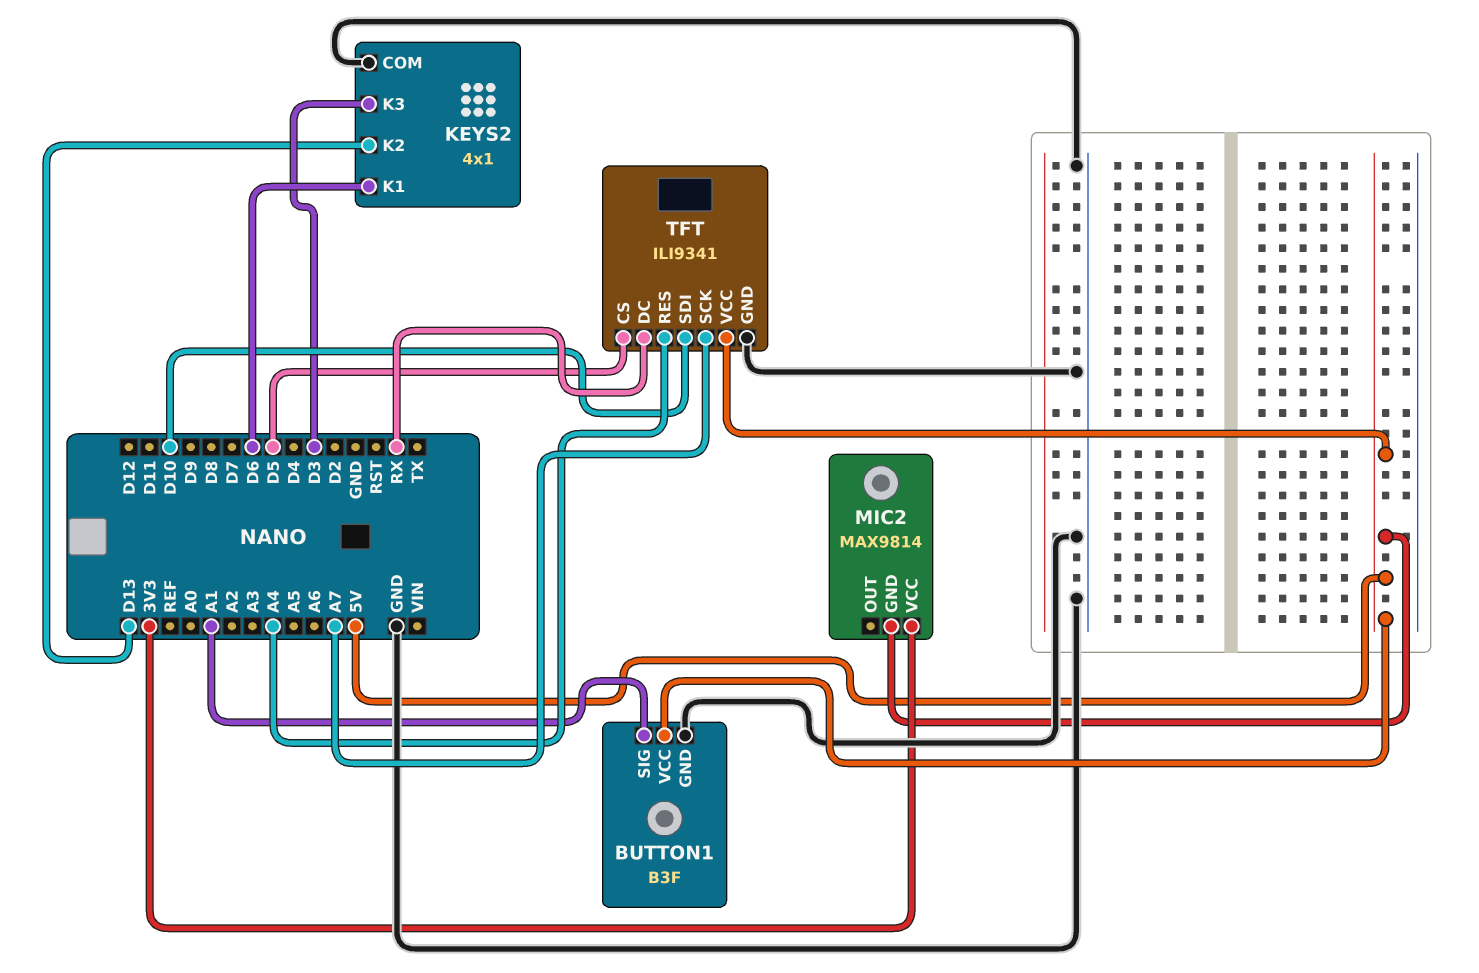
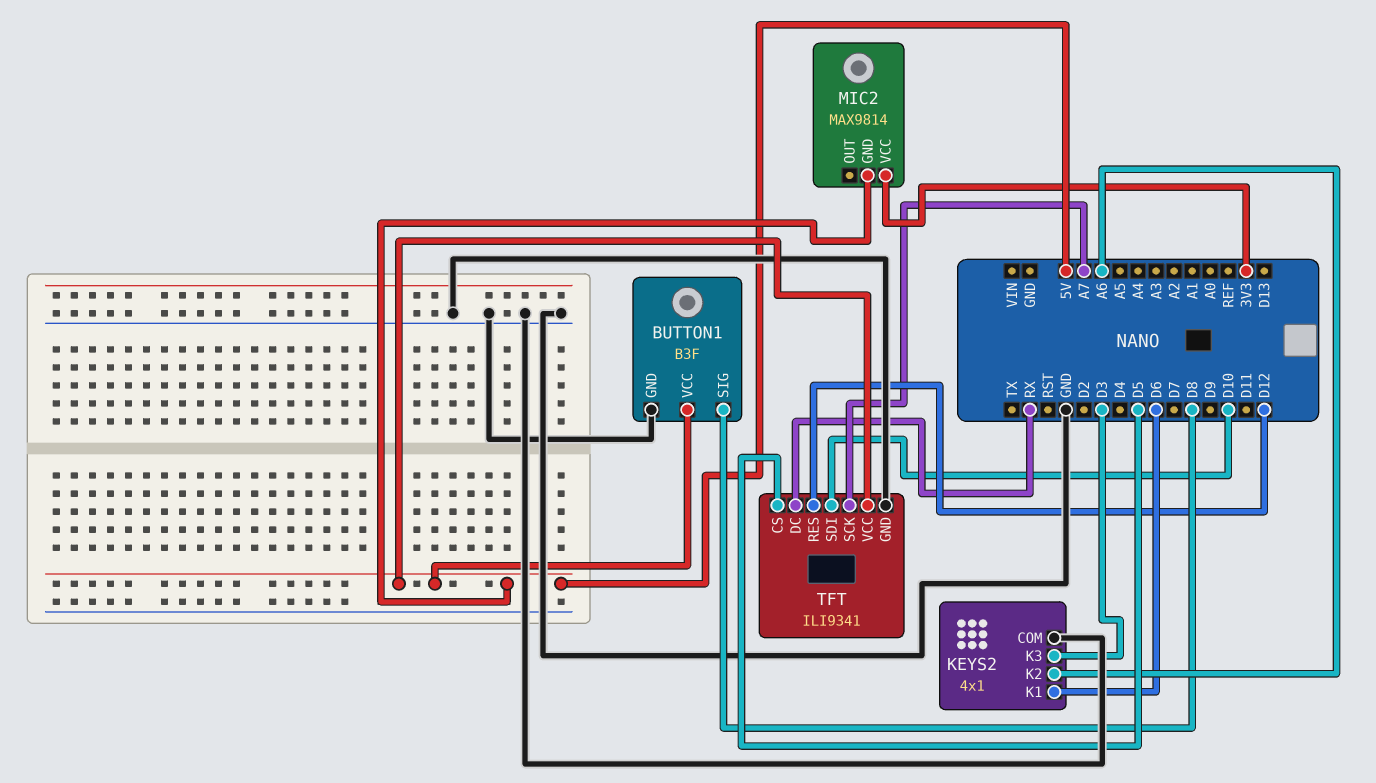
BUTTON1 pin SIG: A1 -> D8
KEYS2 pin K2: D13 -> A6
TFT pin RES: A4 -> D12

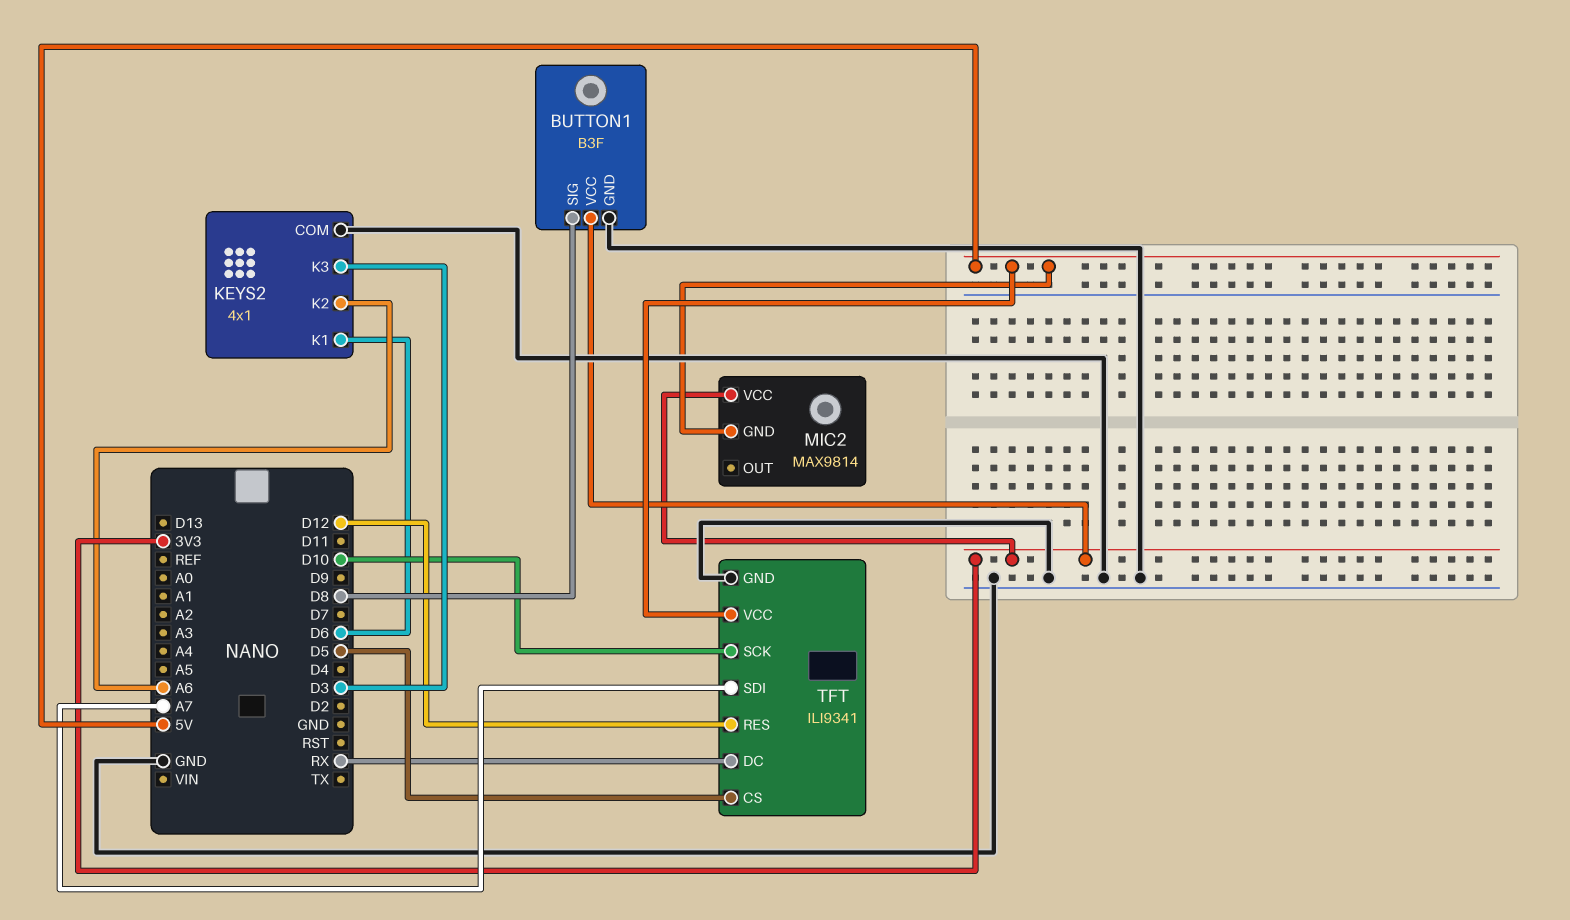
BUTTON1 pin VCC: 5V -> 3V3
TFT pin SCK: A7 -> D10
TFT pin SDI: D10 -> A7

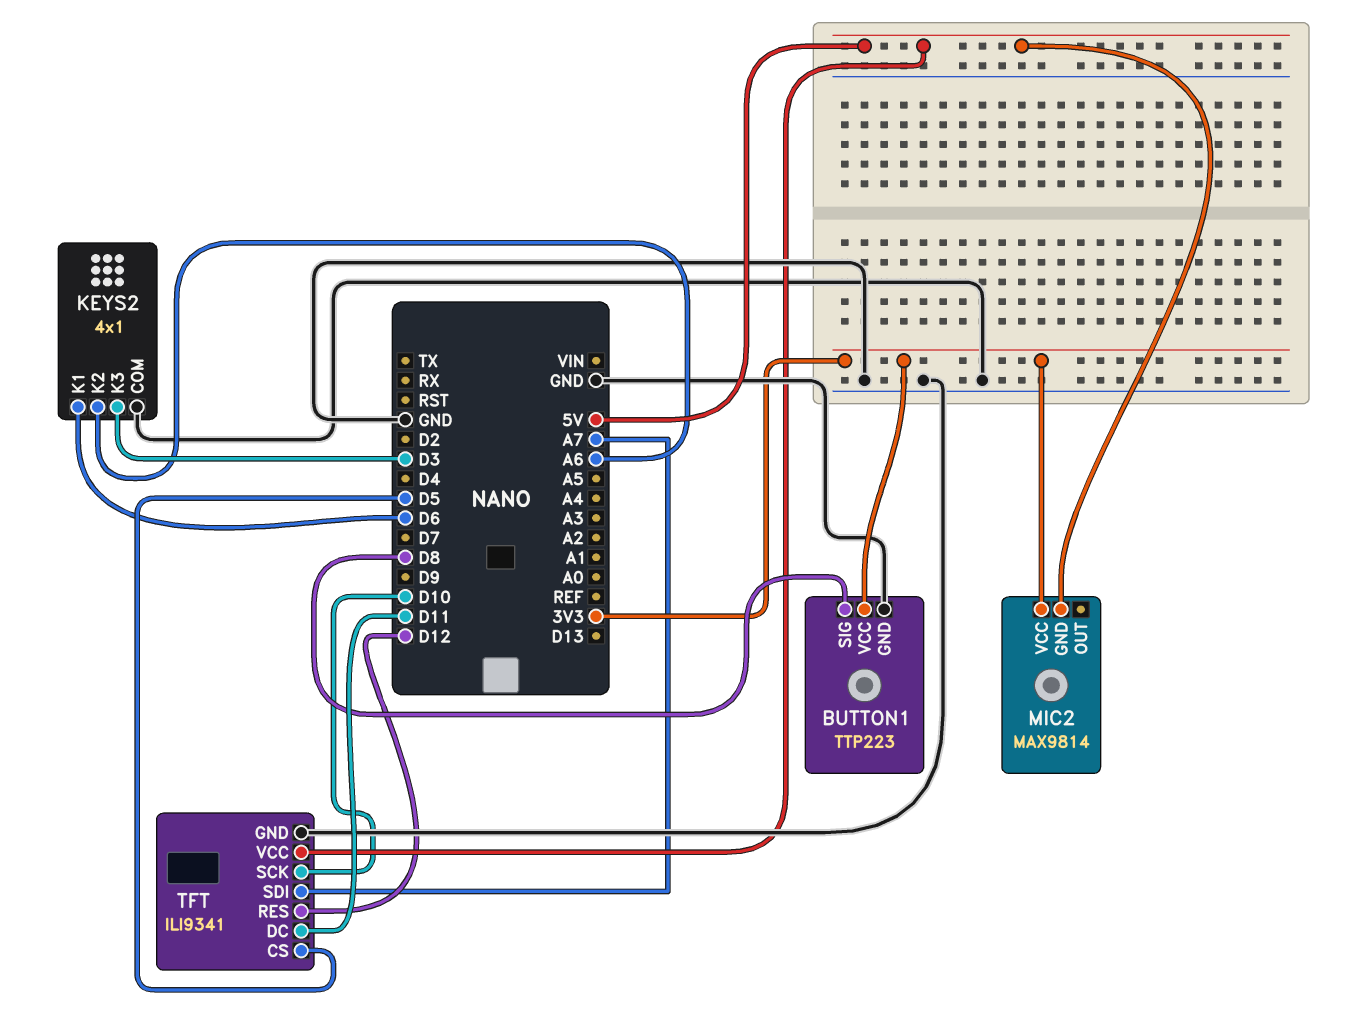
BUTTON1: B3F -> TTP223
TFT pin DC: RX -> D11

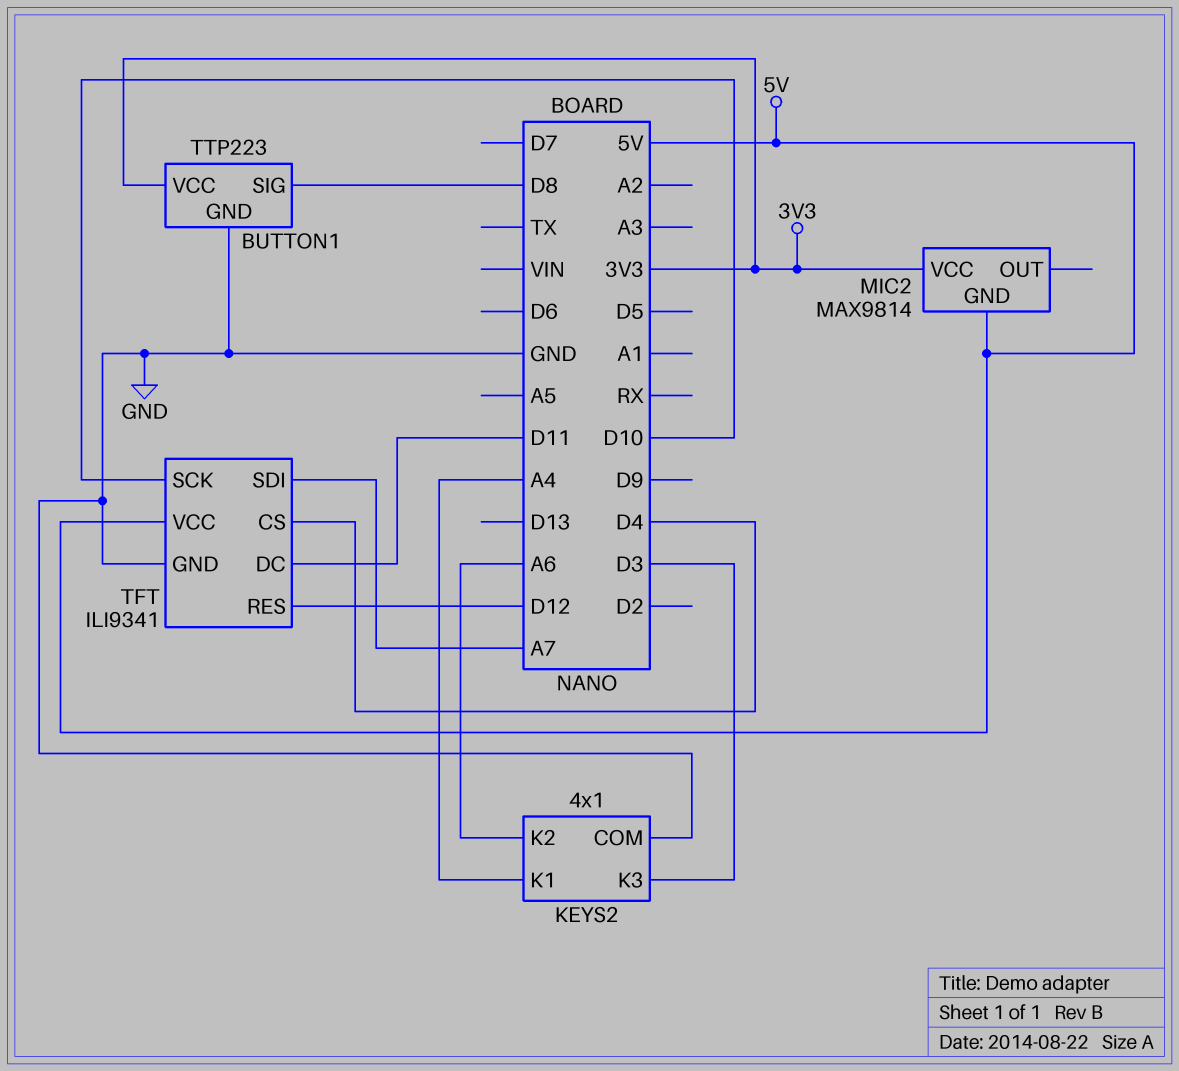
KEYS2 pin K1: D6 -> A4
TFT pin CS: D5 -> D4

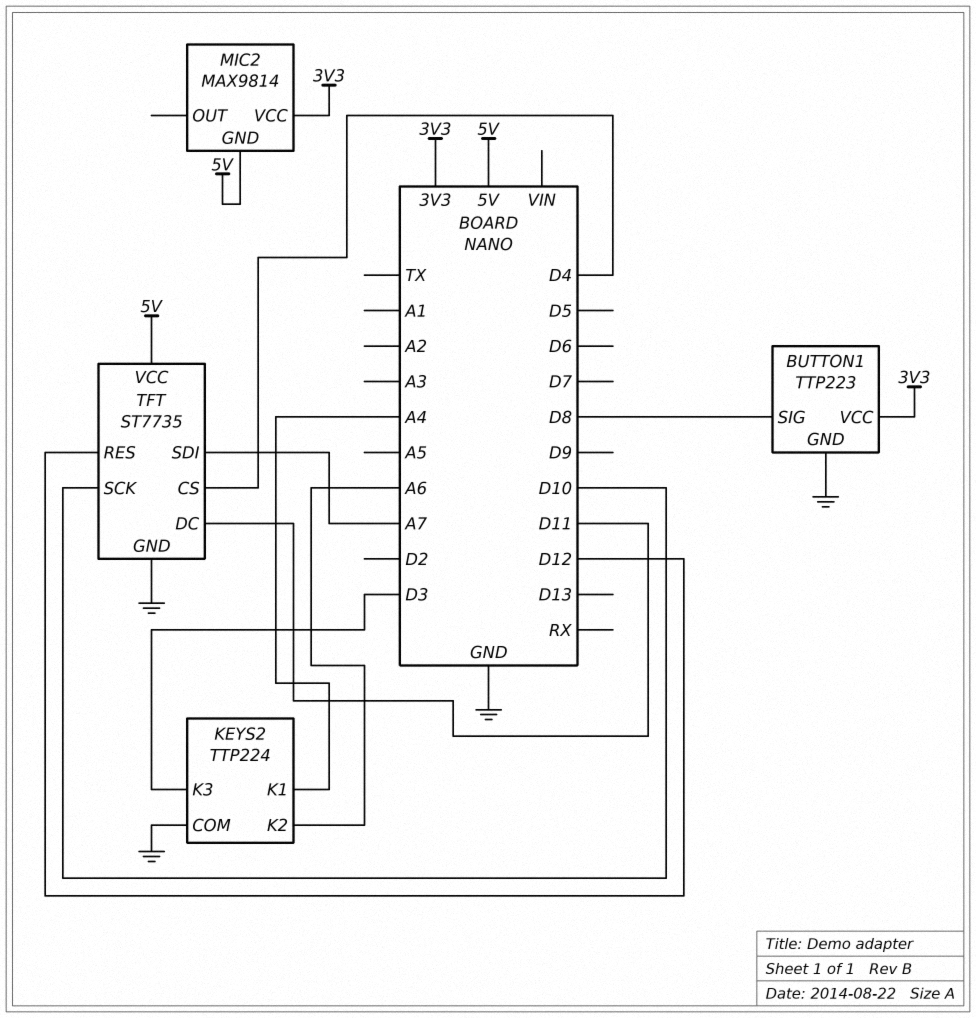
KEYS2: 4x1 -> TTP224
TFT: ILI9341 -> ST7735

